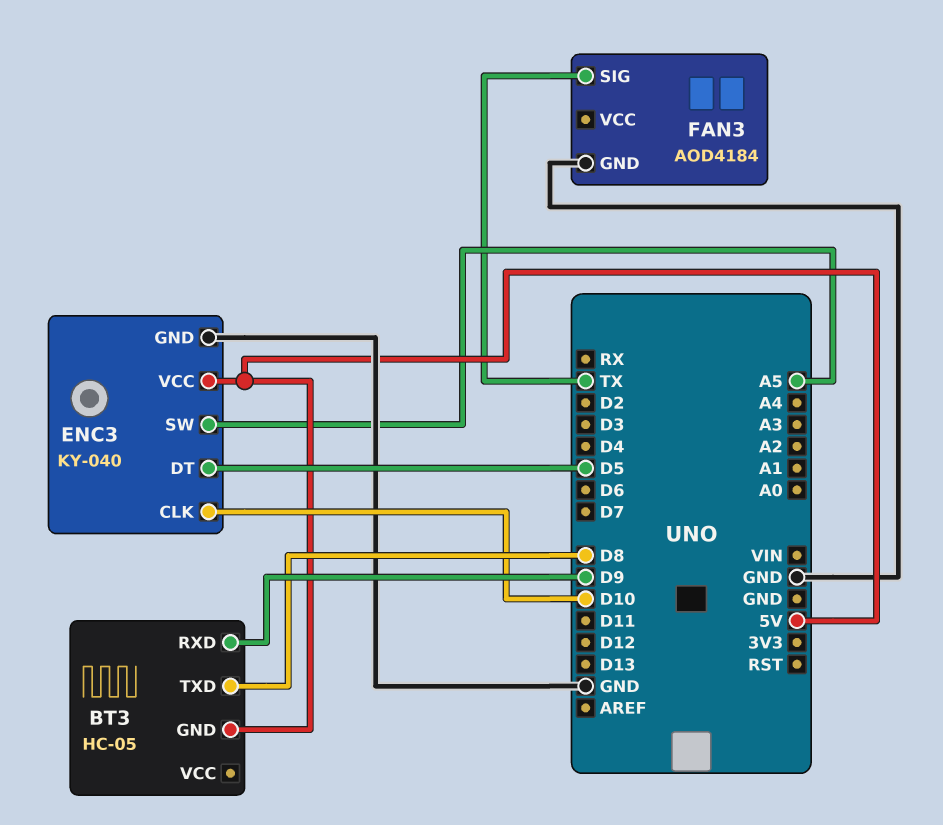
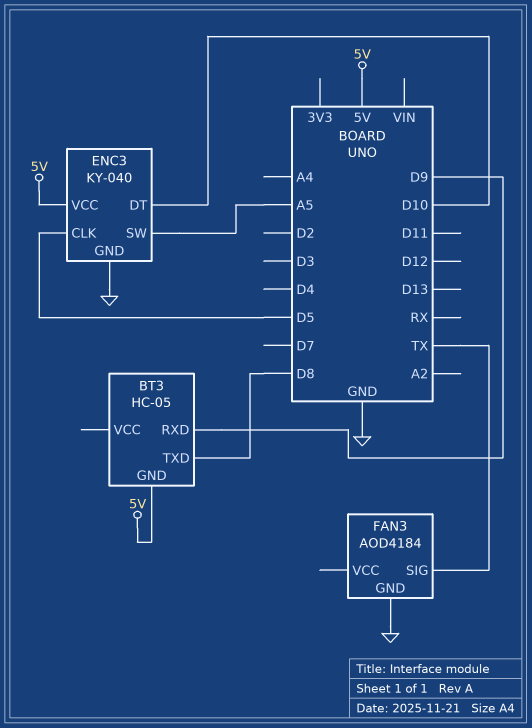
ENC3 pin CLK: D10 -> D5
ENC3 pin DT: D5 -> D10

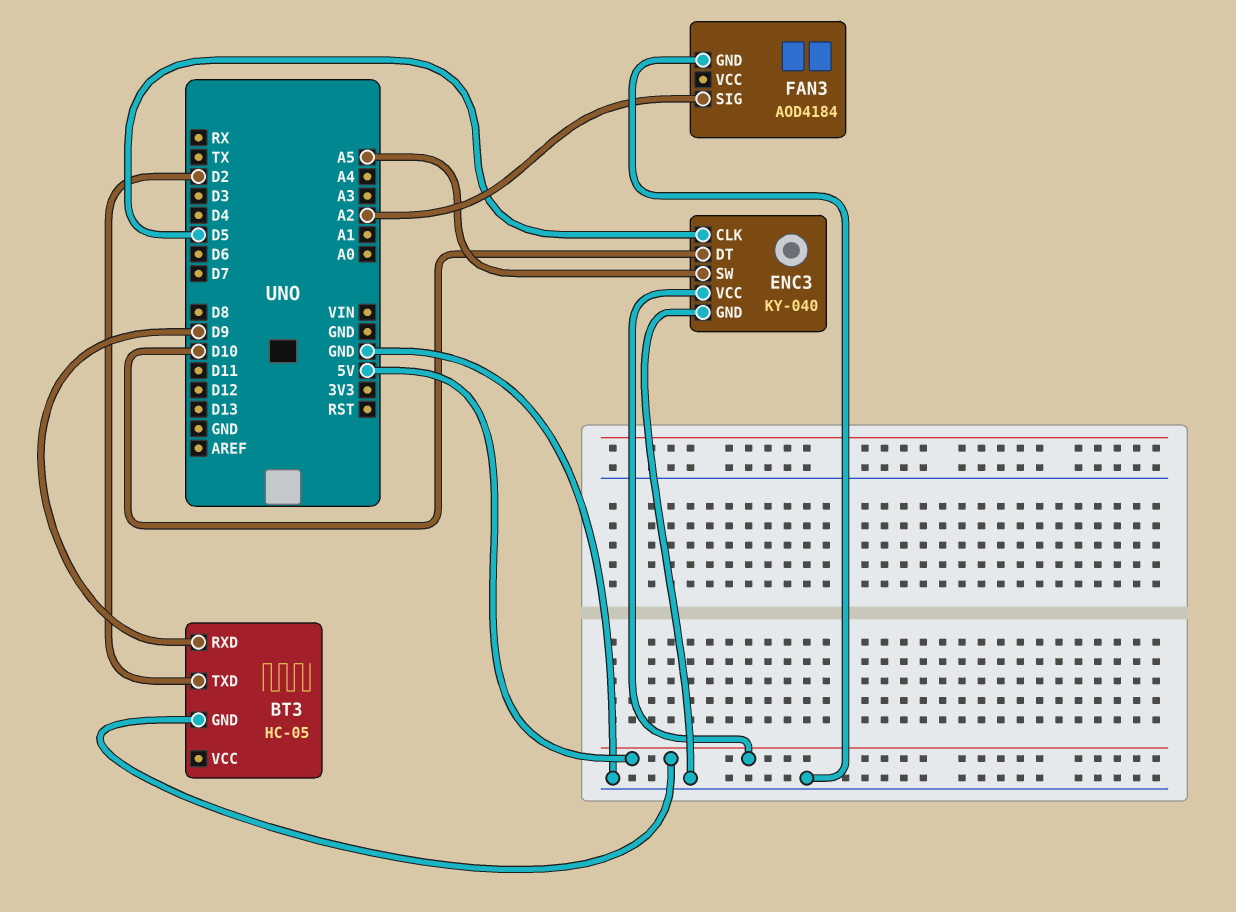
BT3 pin TXD: D8 -> D2
FAN3 pin SIG: TX -> A2

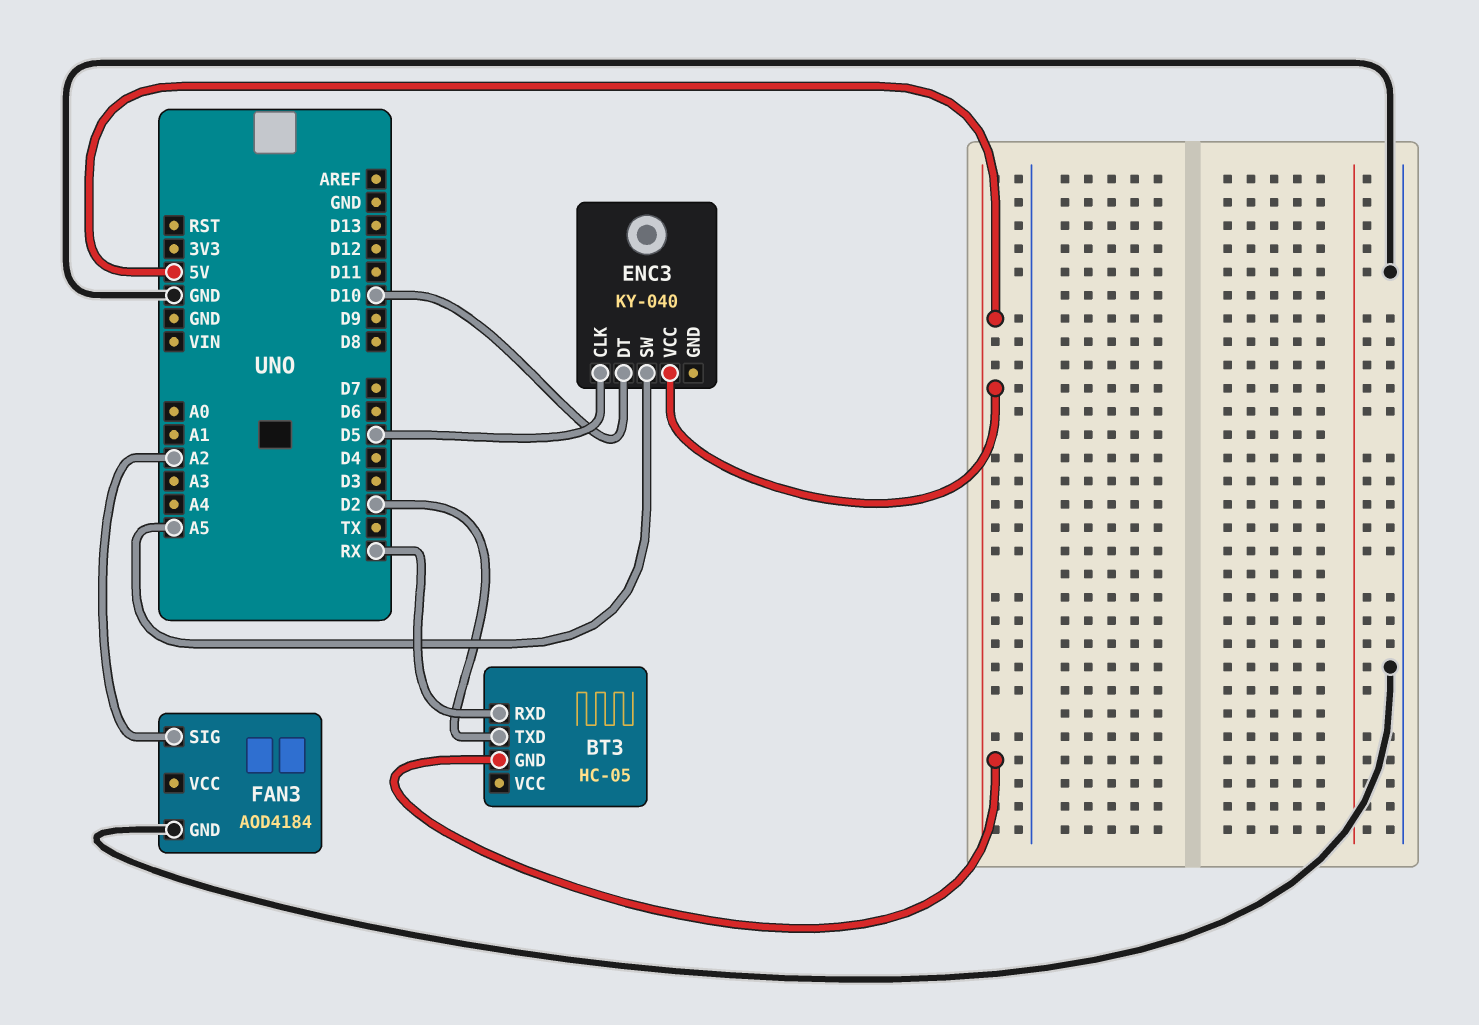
BT3 pin RXD: D9 -> RX
ENC3 pin GND: GND -> none

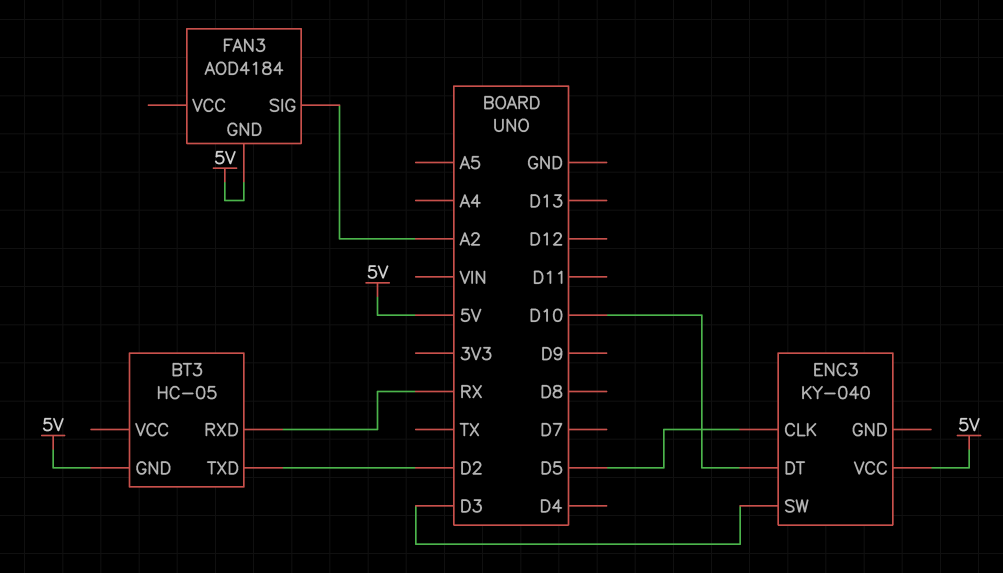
ENC3 pin SW: A5 -> D3
FAN3 pin GND: GND -> 5V

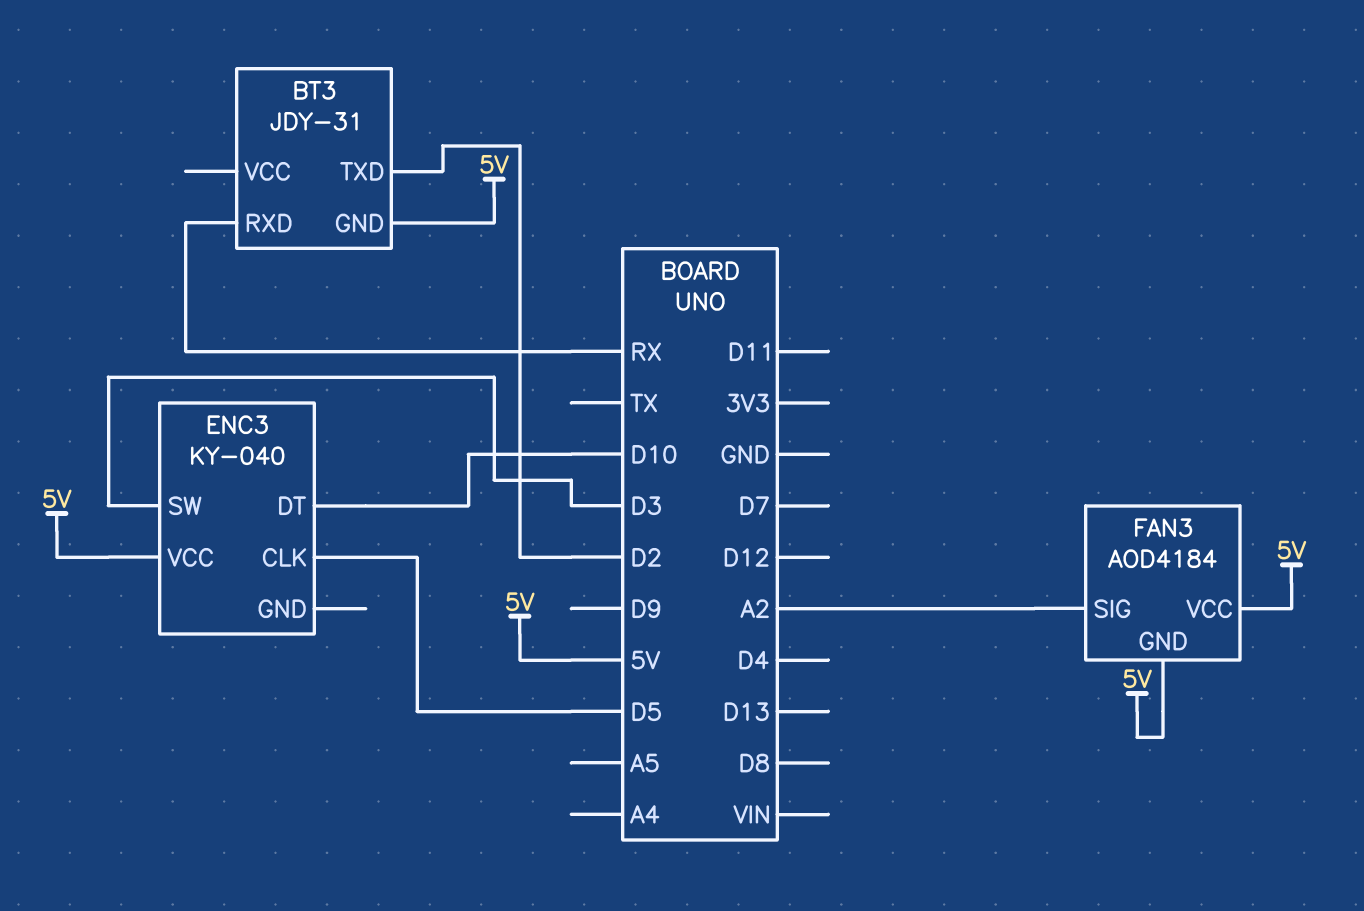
BT3: HC-05 -> JDY-31
FAN3 pin VCC: none -> 5V

